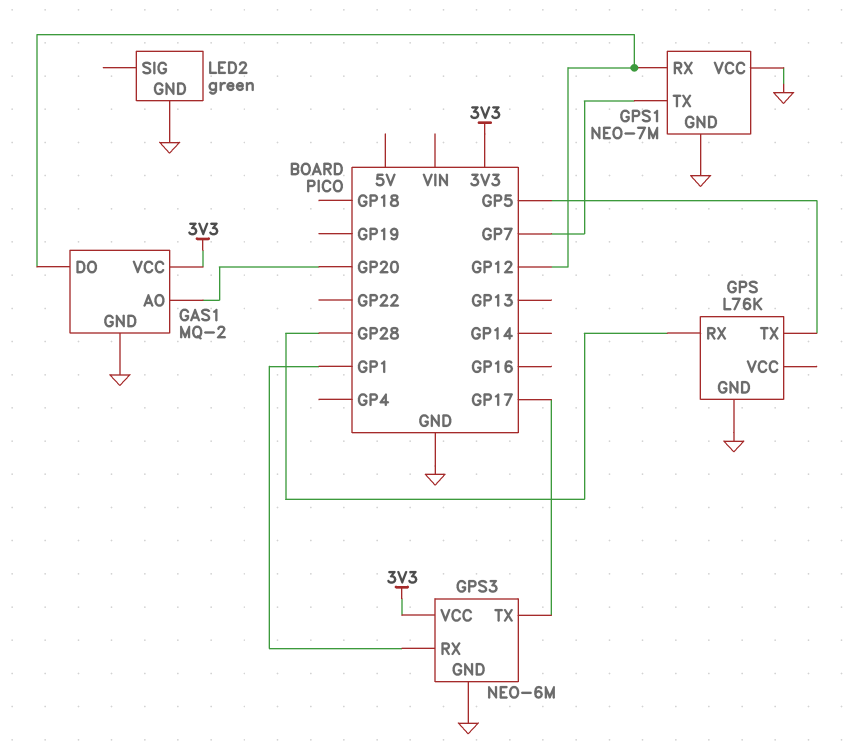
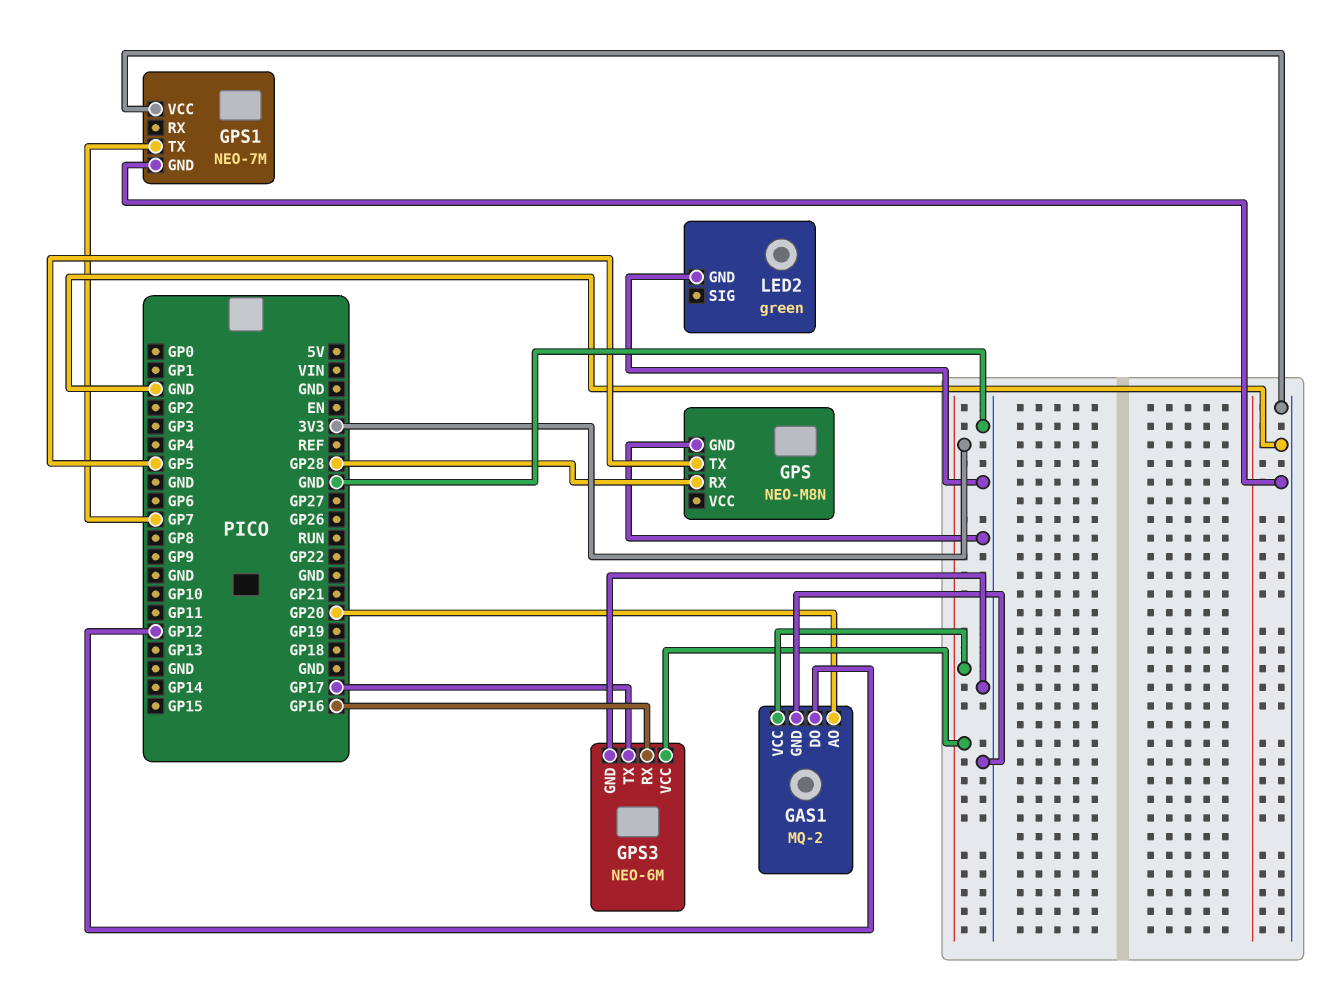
GPS: L76K -> NEO-M8N
GPS1 pin RX: GP12 -> none
GPS3 pin RX: GP1 -> GP16

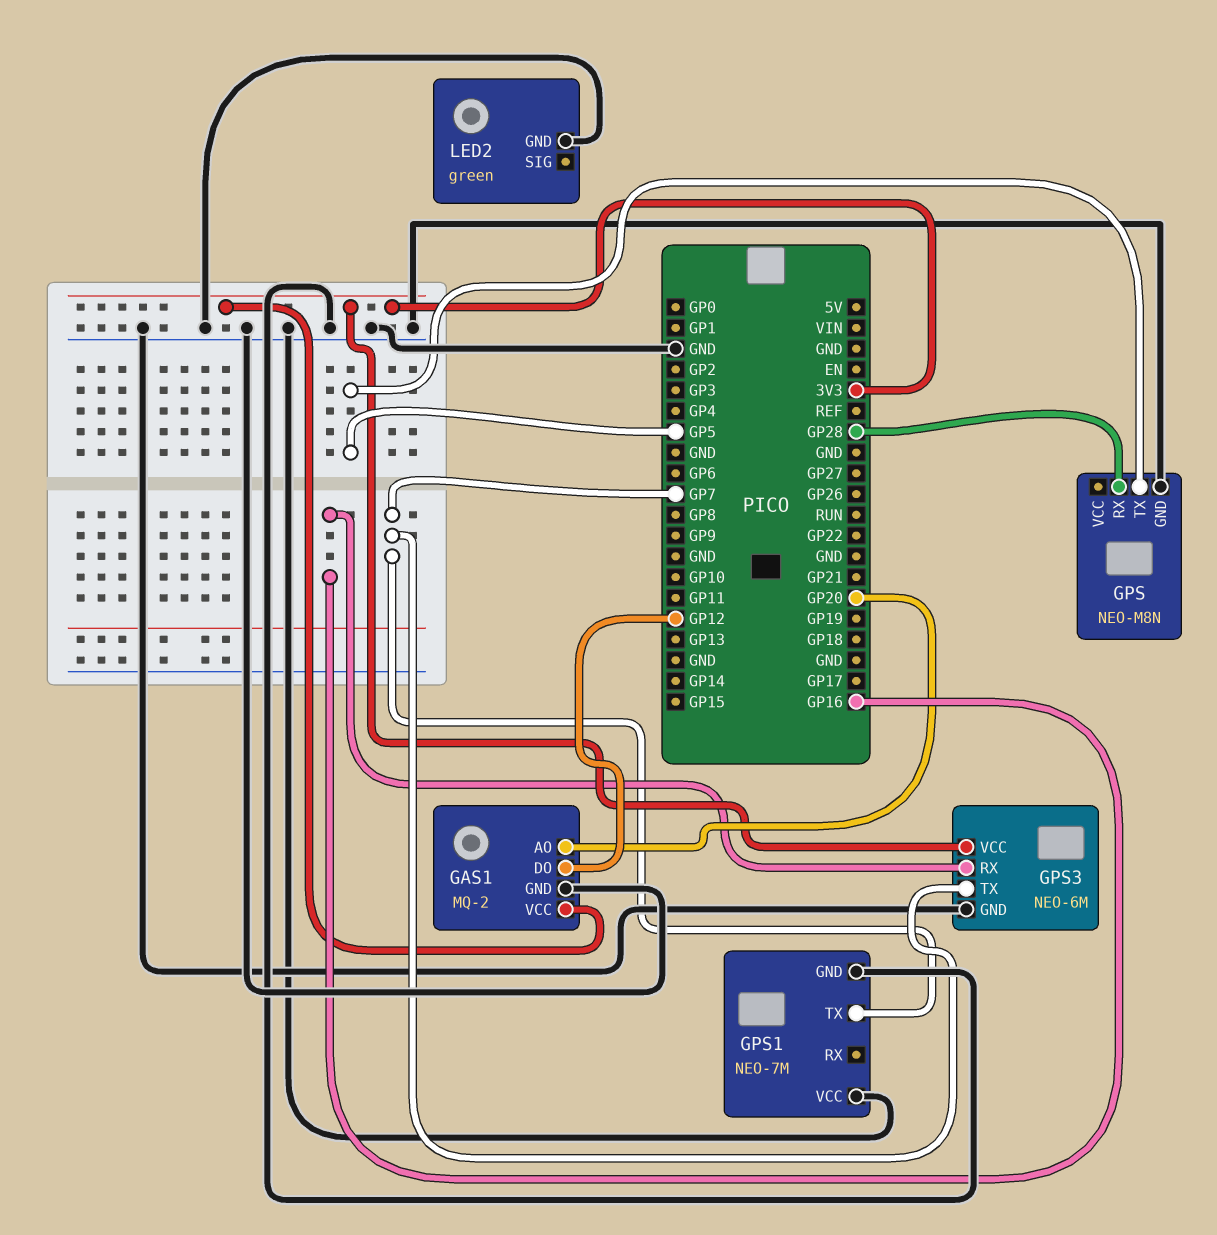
GPS3 pin TX: GP17 -> GP7

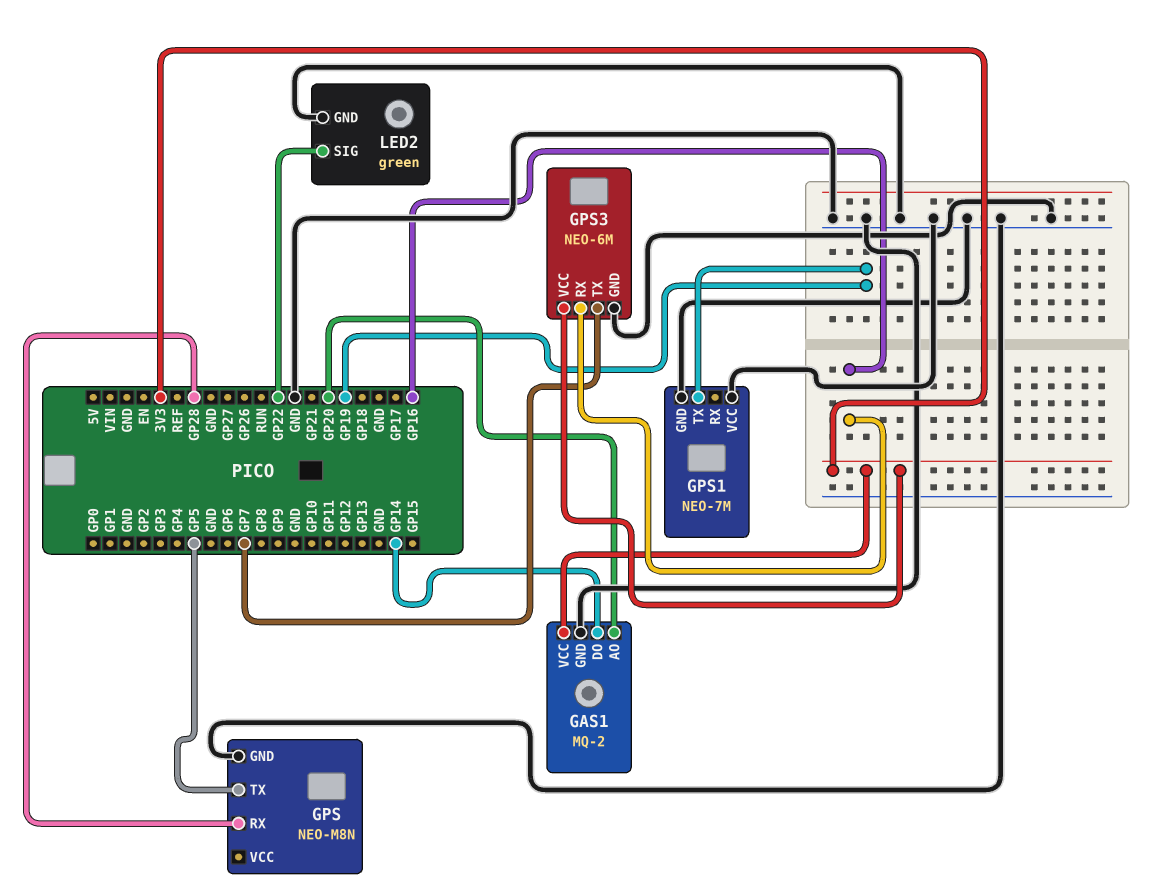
GAS1 pin DO: GP12 -> GP14
GPS1 pin TX: GP7 -> GP19
LED2 pin SIG: none -> GP22

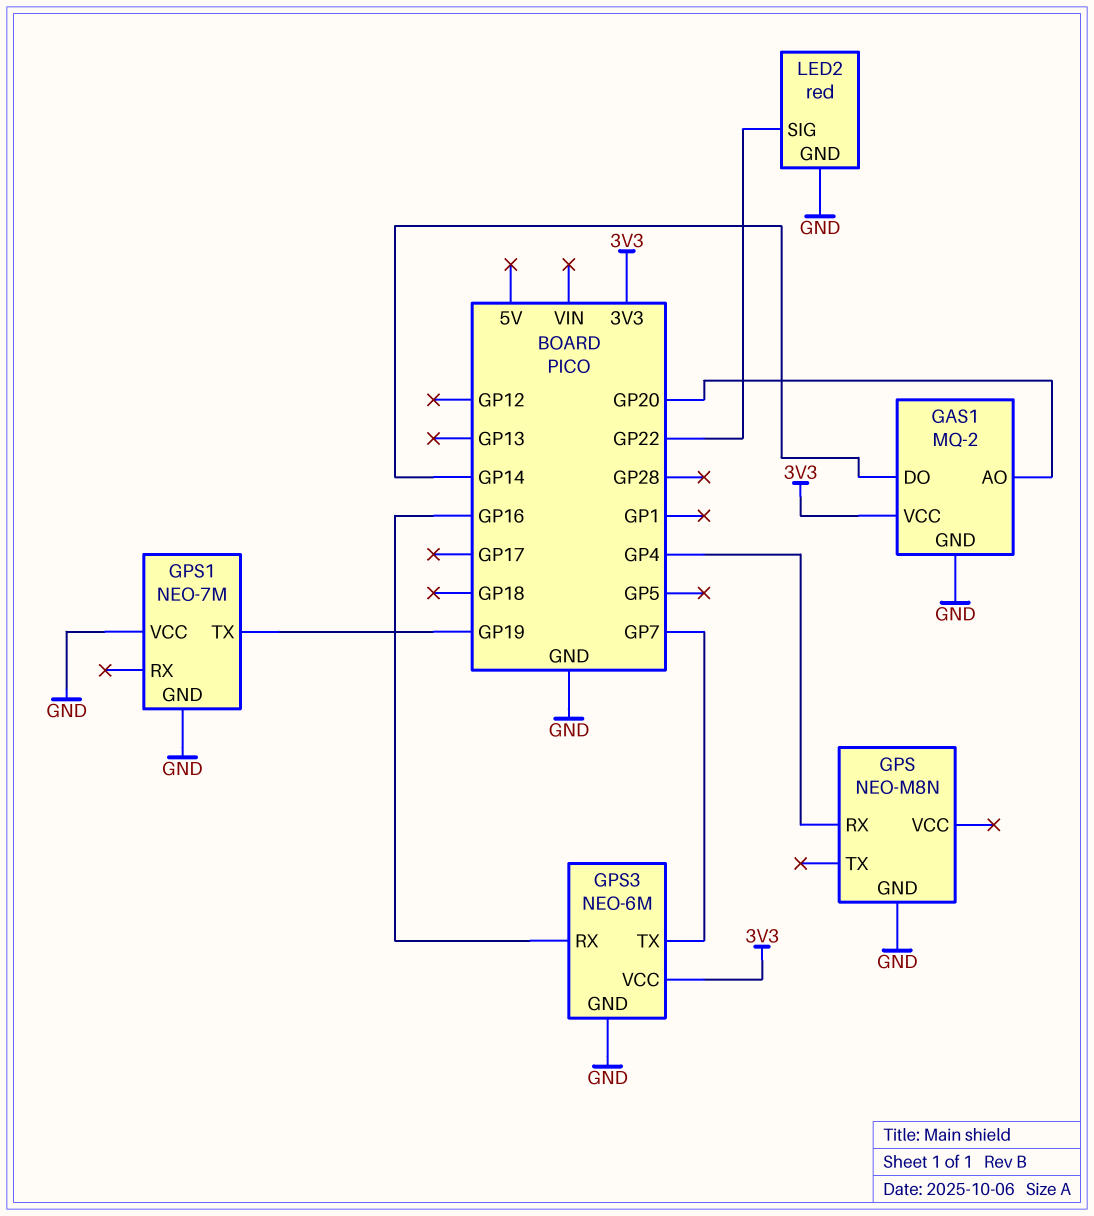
GPS pin RX: GP28 -> GP4
GPS pin TX: GP5 -> none
LED2: green -> red

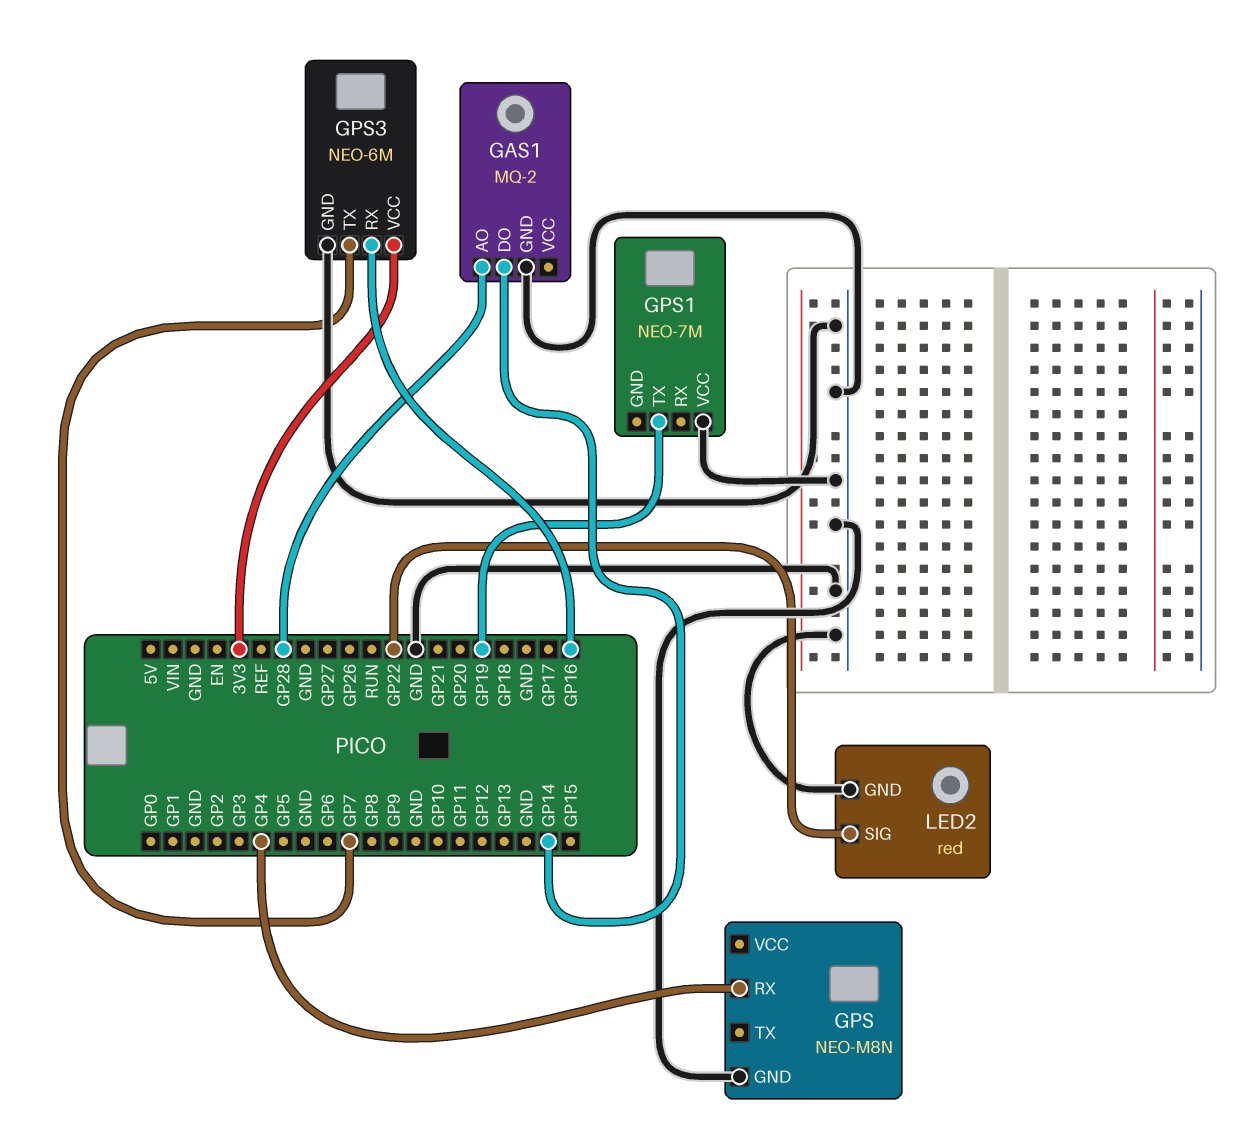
GAS1 pin AO: GP20 -> GP28
GAS1 pin VCC: 3V3 -> none
GPS1 pin GND: GND -> none

